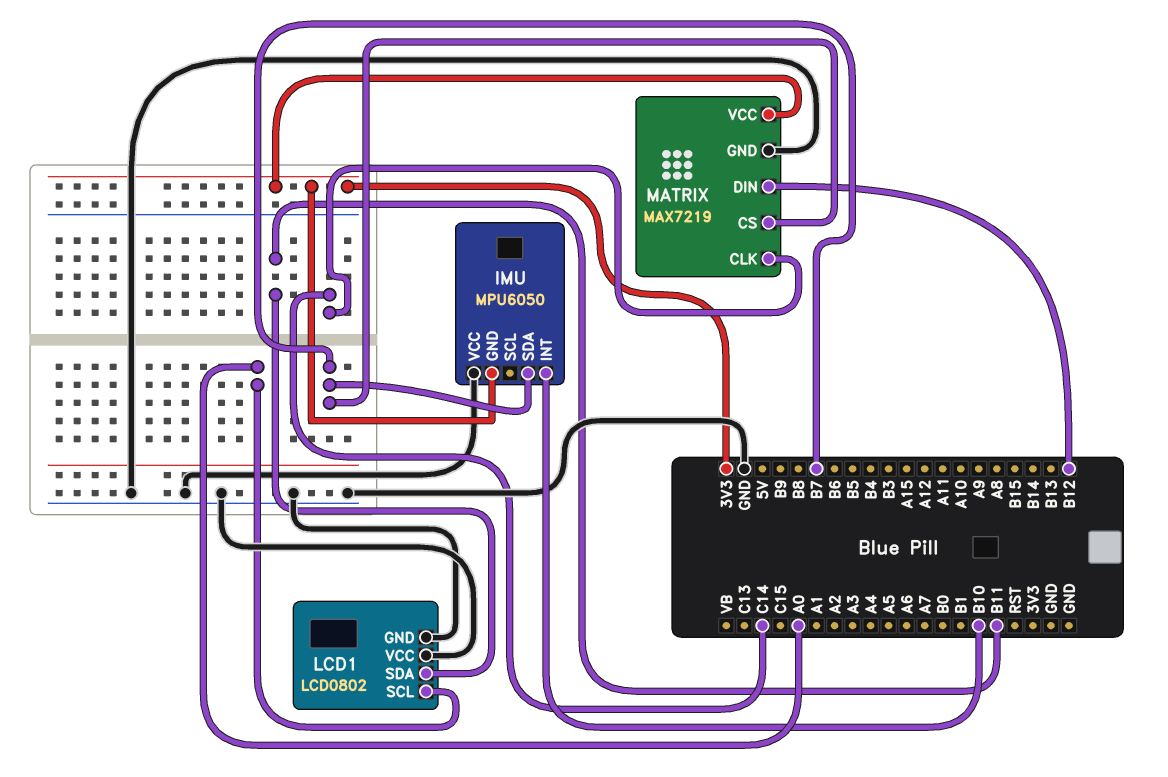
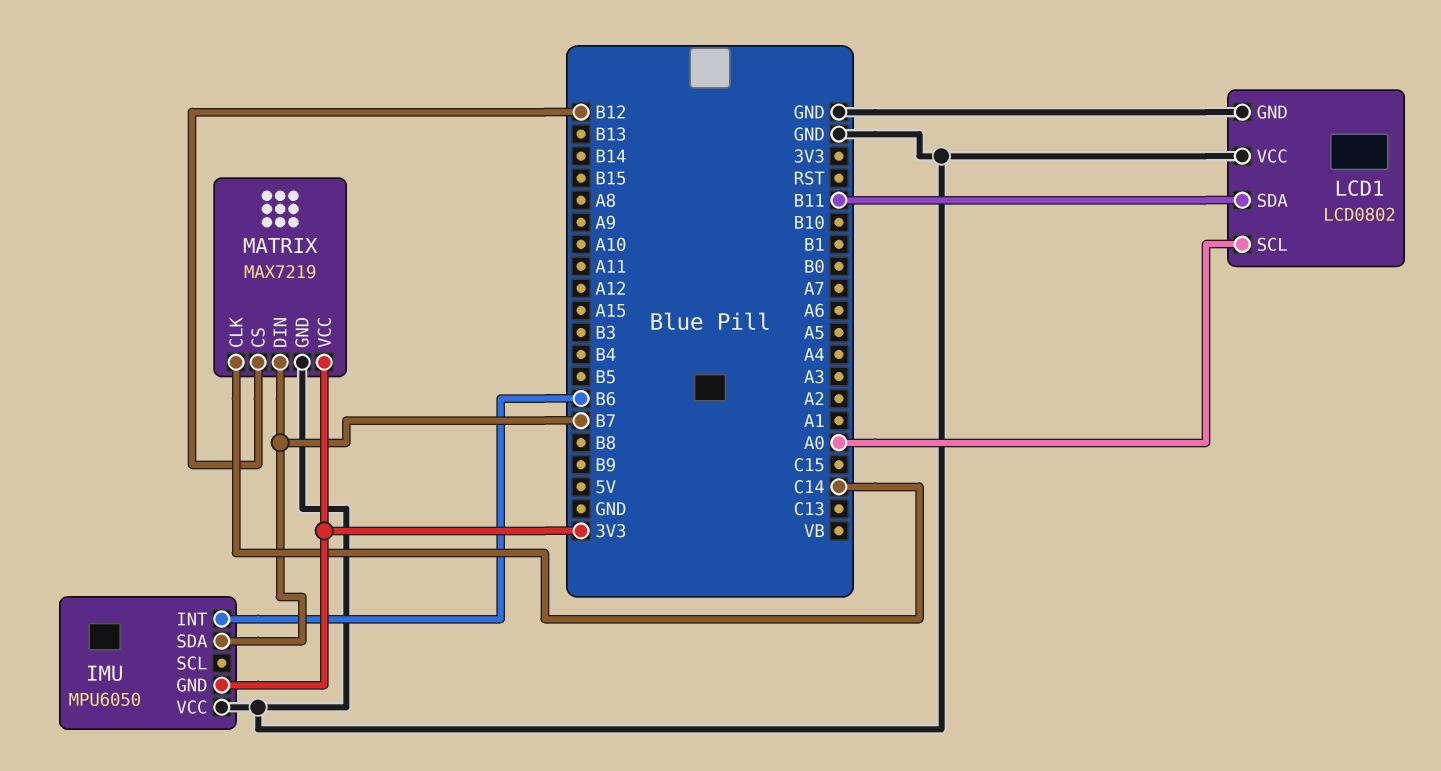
IMU pin INT: B10 -> B6
MATRIX pin CS: B7 -> B12
MATRIX pin DIN: B12 -> B7

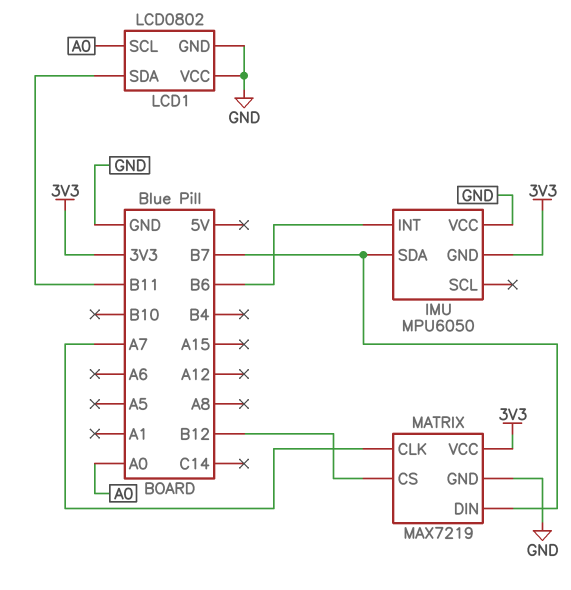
MATRIX pin CLK: C14 -> A7

